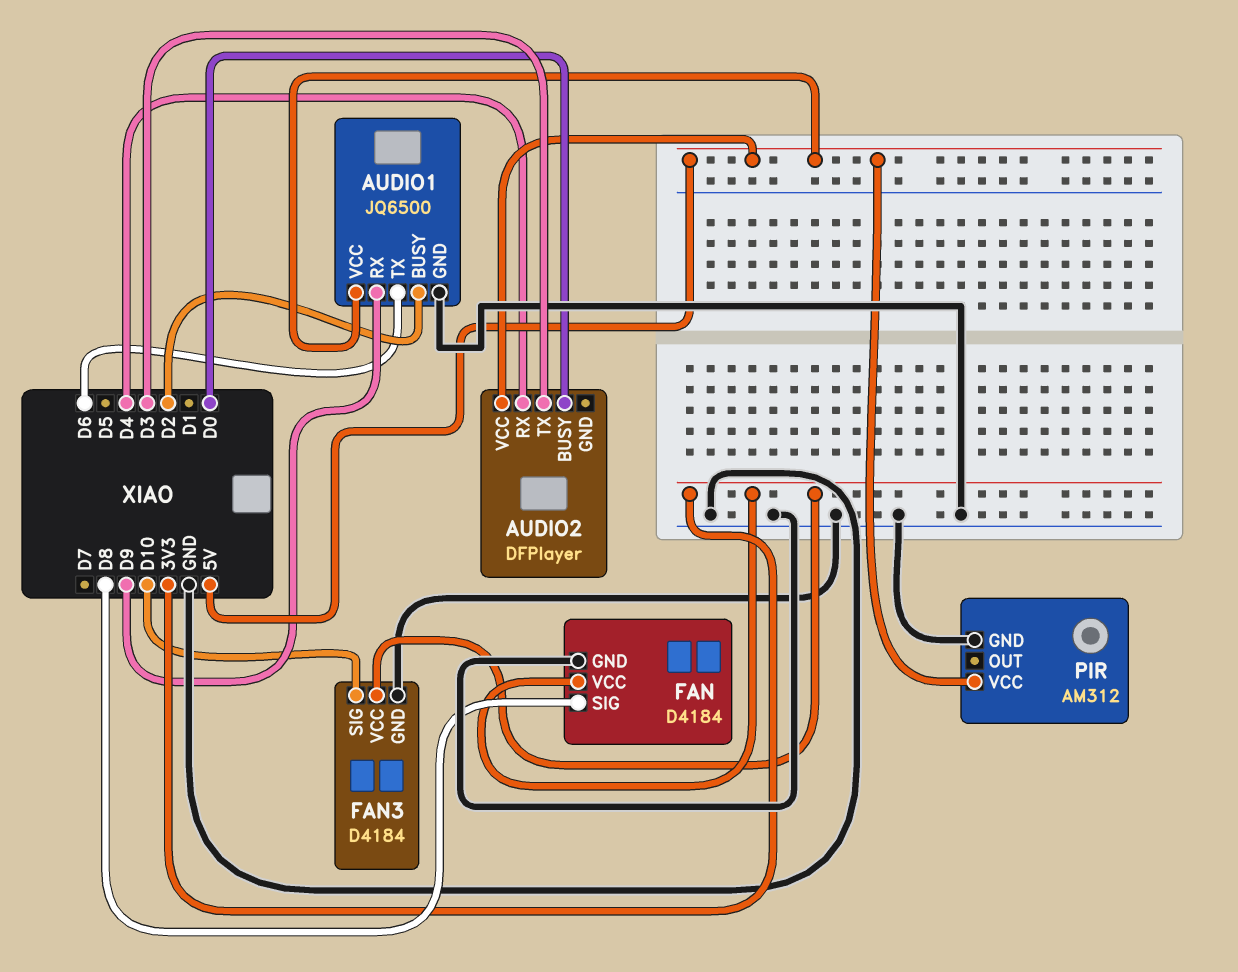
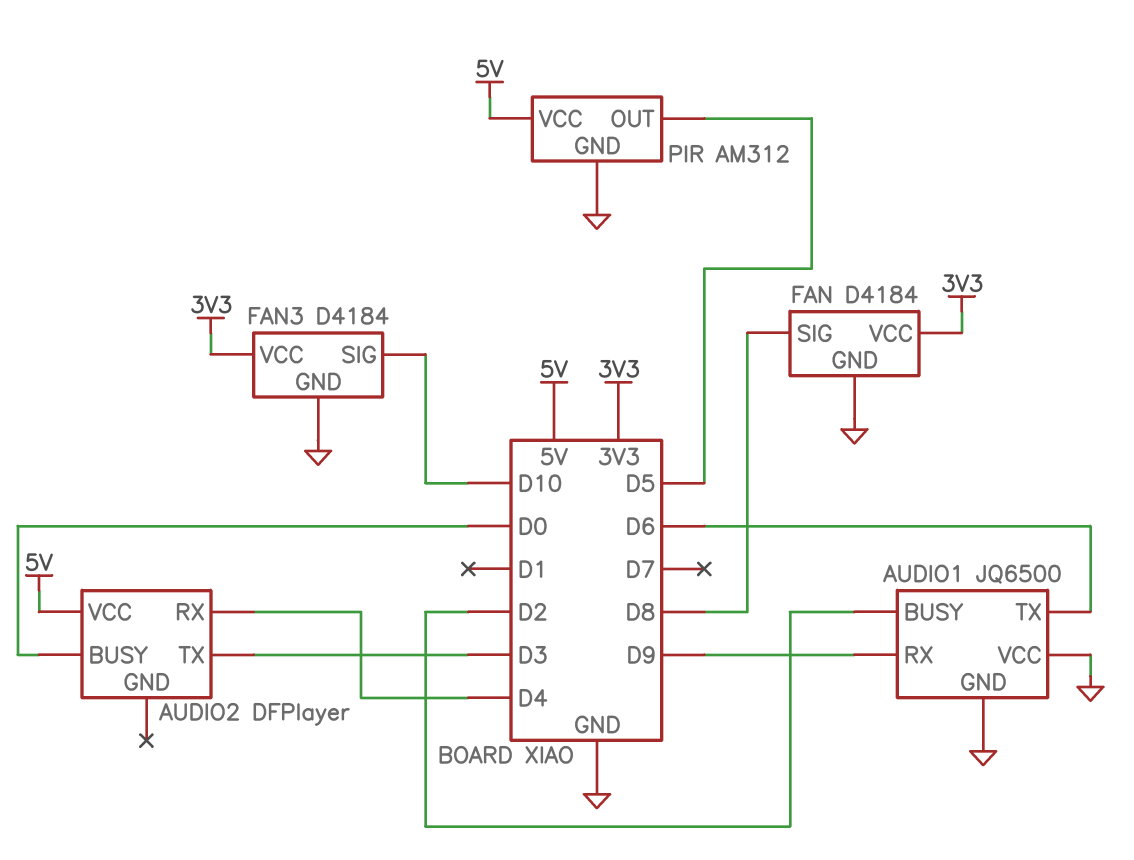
AUDIO1 pin VCC: 5V -> GND
PIR pin OUT: none -> D5

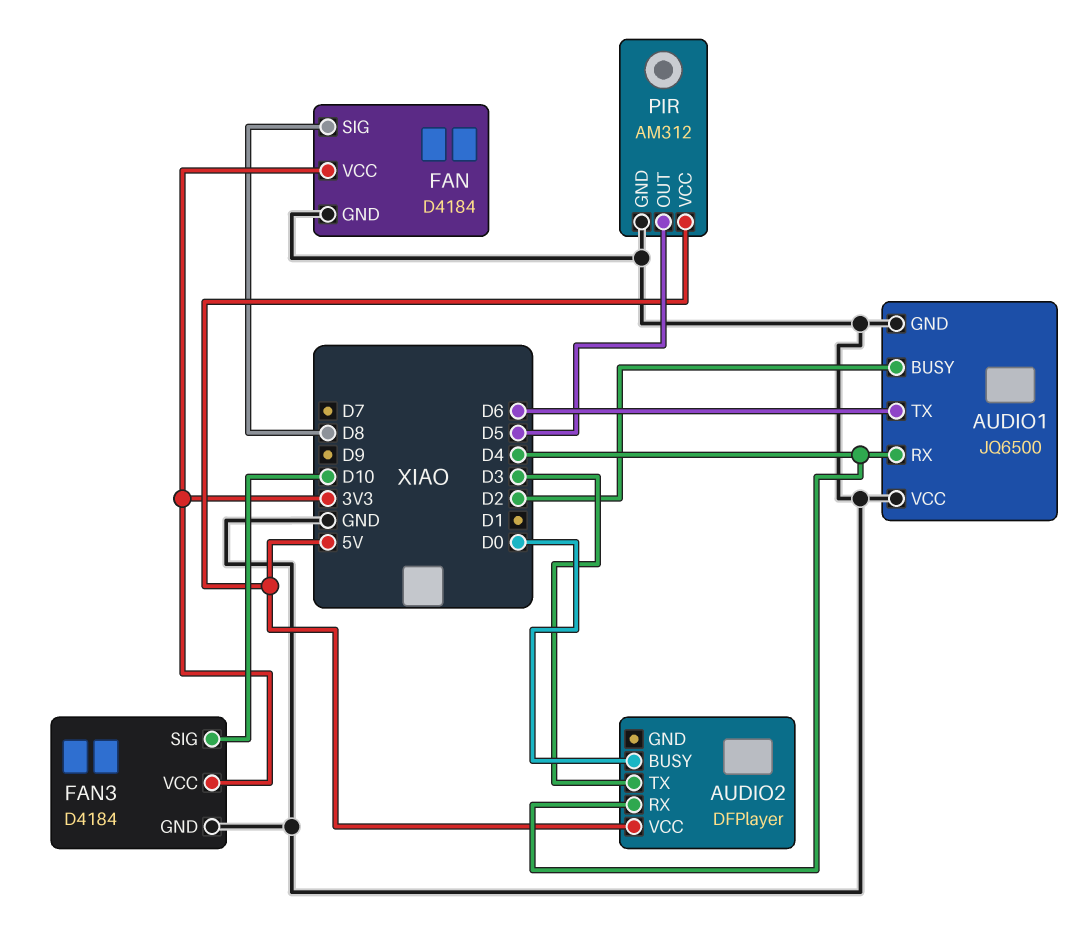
AUDIO1 pin RX: D9 -> D4

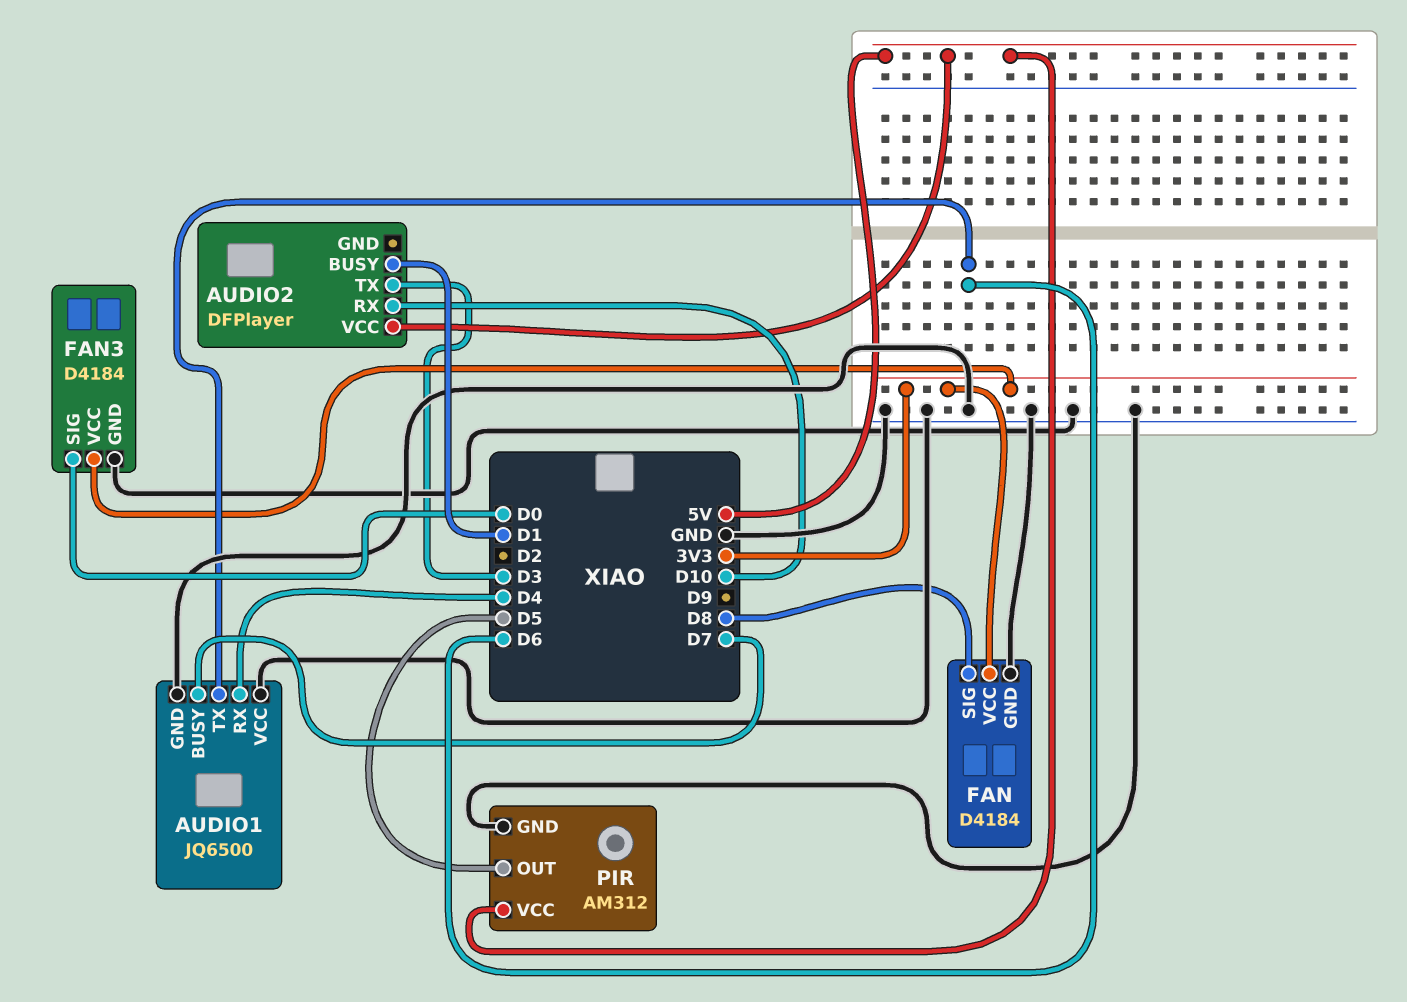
AUDIO1 pin BUSY: D2 -> D7
AUDIO2 pin BUSY: D0 -> D1
AUDIO2 pin RX: D4 -> D10
FAN3 pin SIG: D10 -> D0

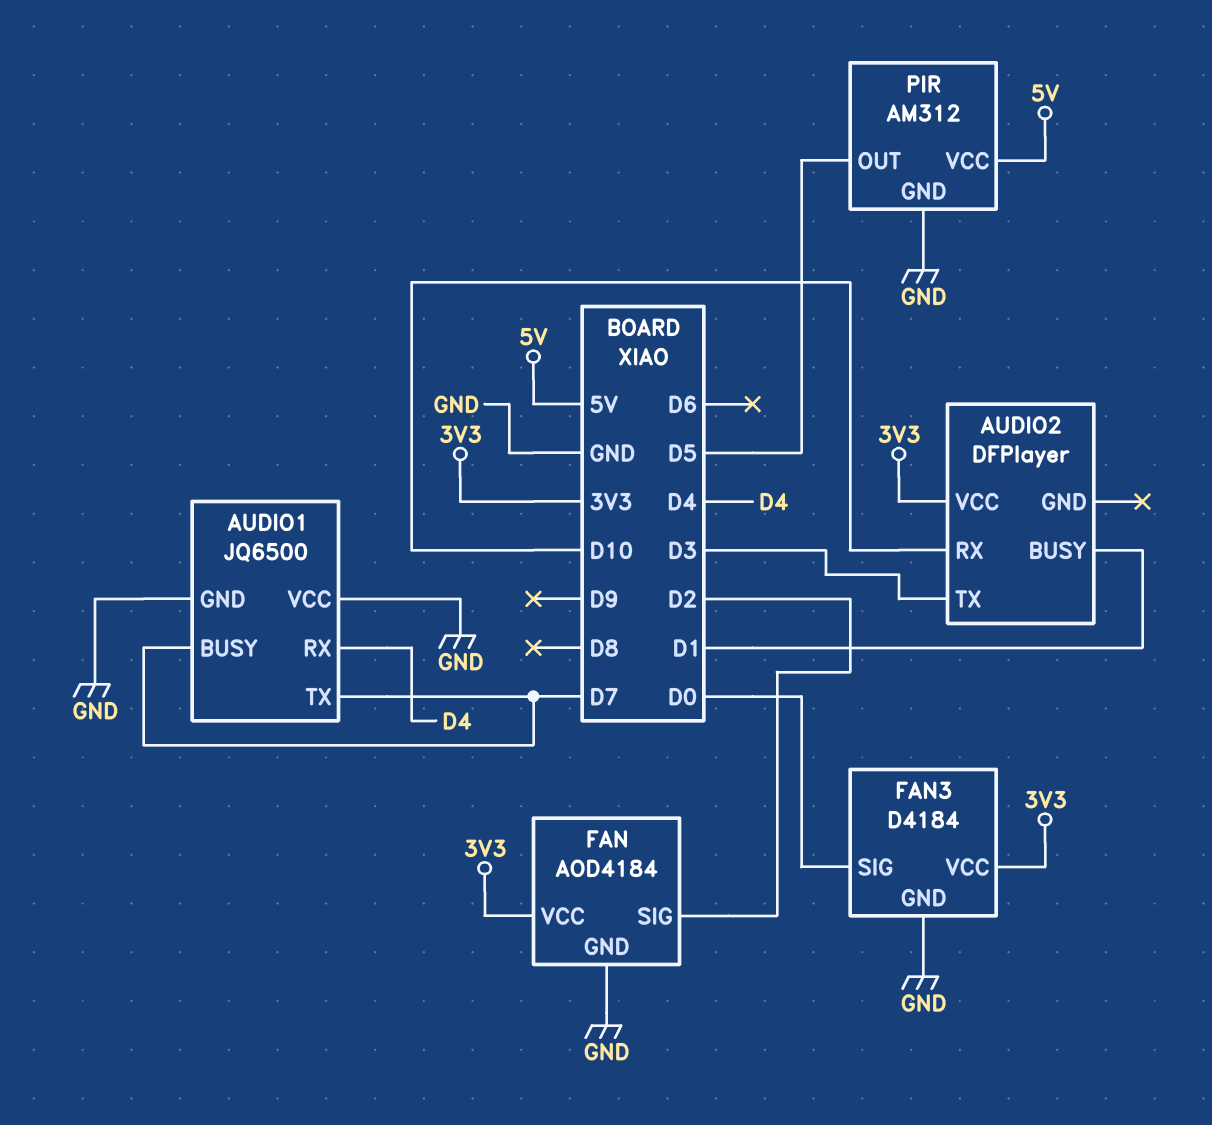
AUDIO1 pin TX: D6 -> D7
AUDIO2 pin VCC: 5V -> 3V3
FAN: D4184 -> AOD4184
FAN pin SIG: D8 -> D2

